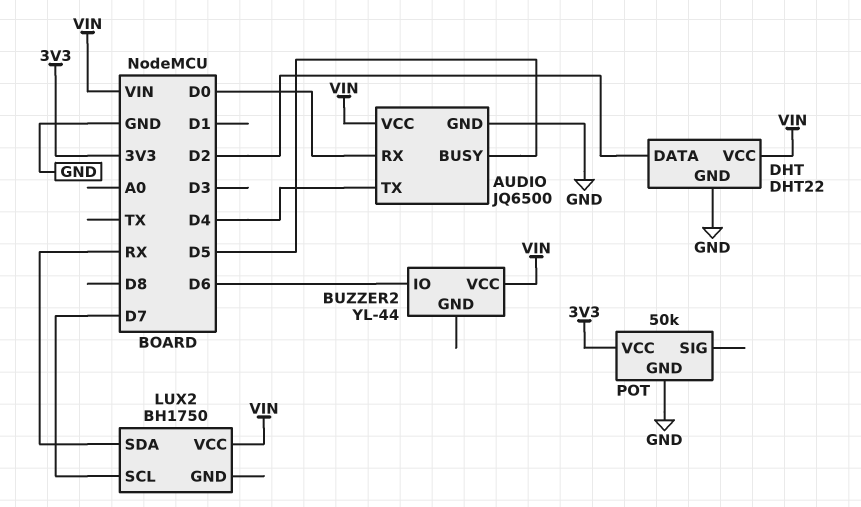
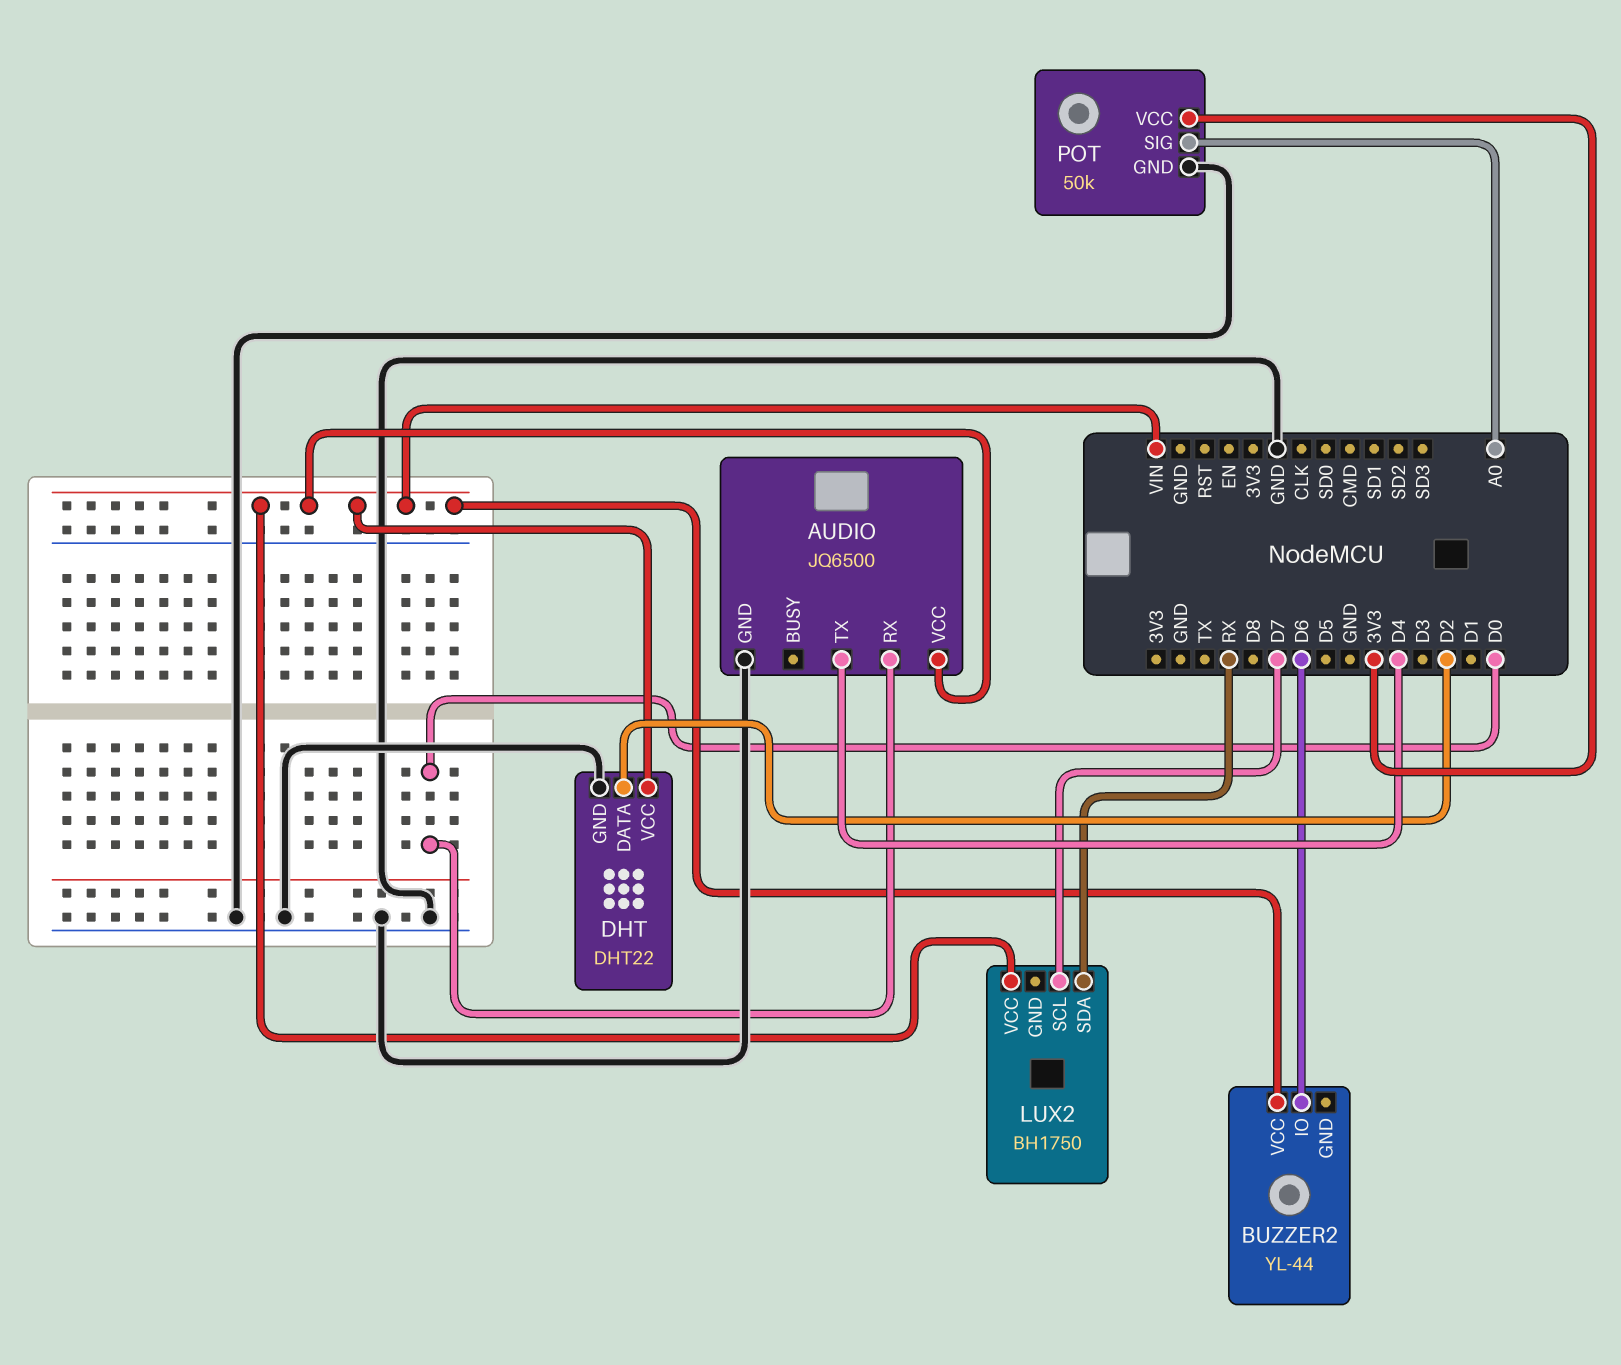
AUDIO pin BUSY: D5 -> none
POT pin SIG: none -> A0

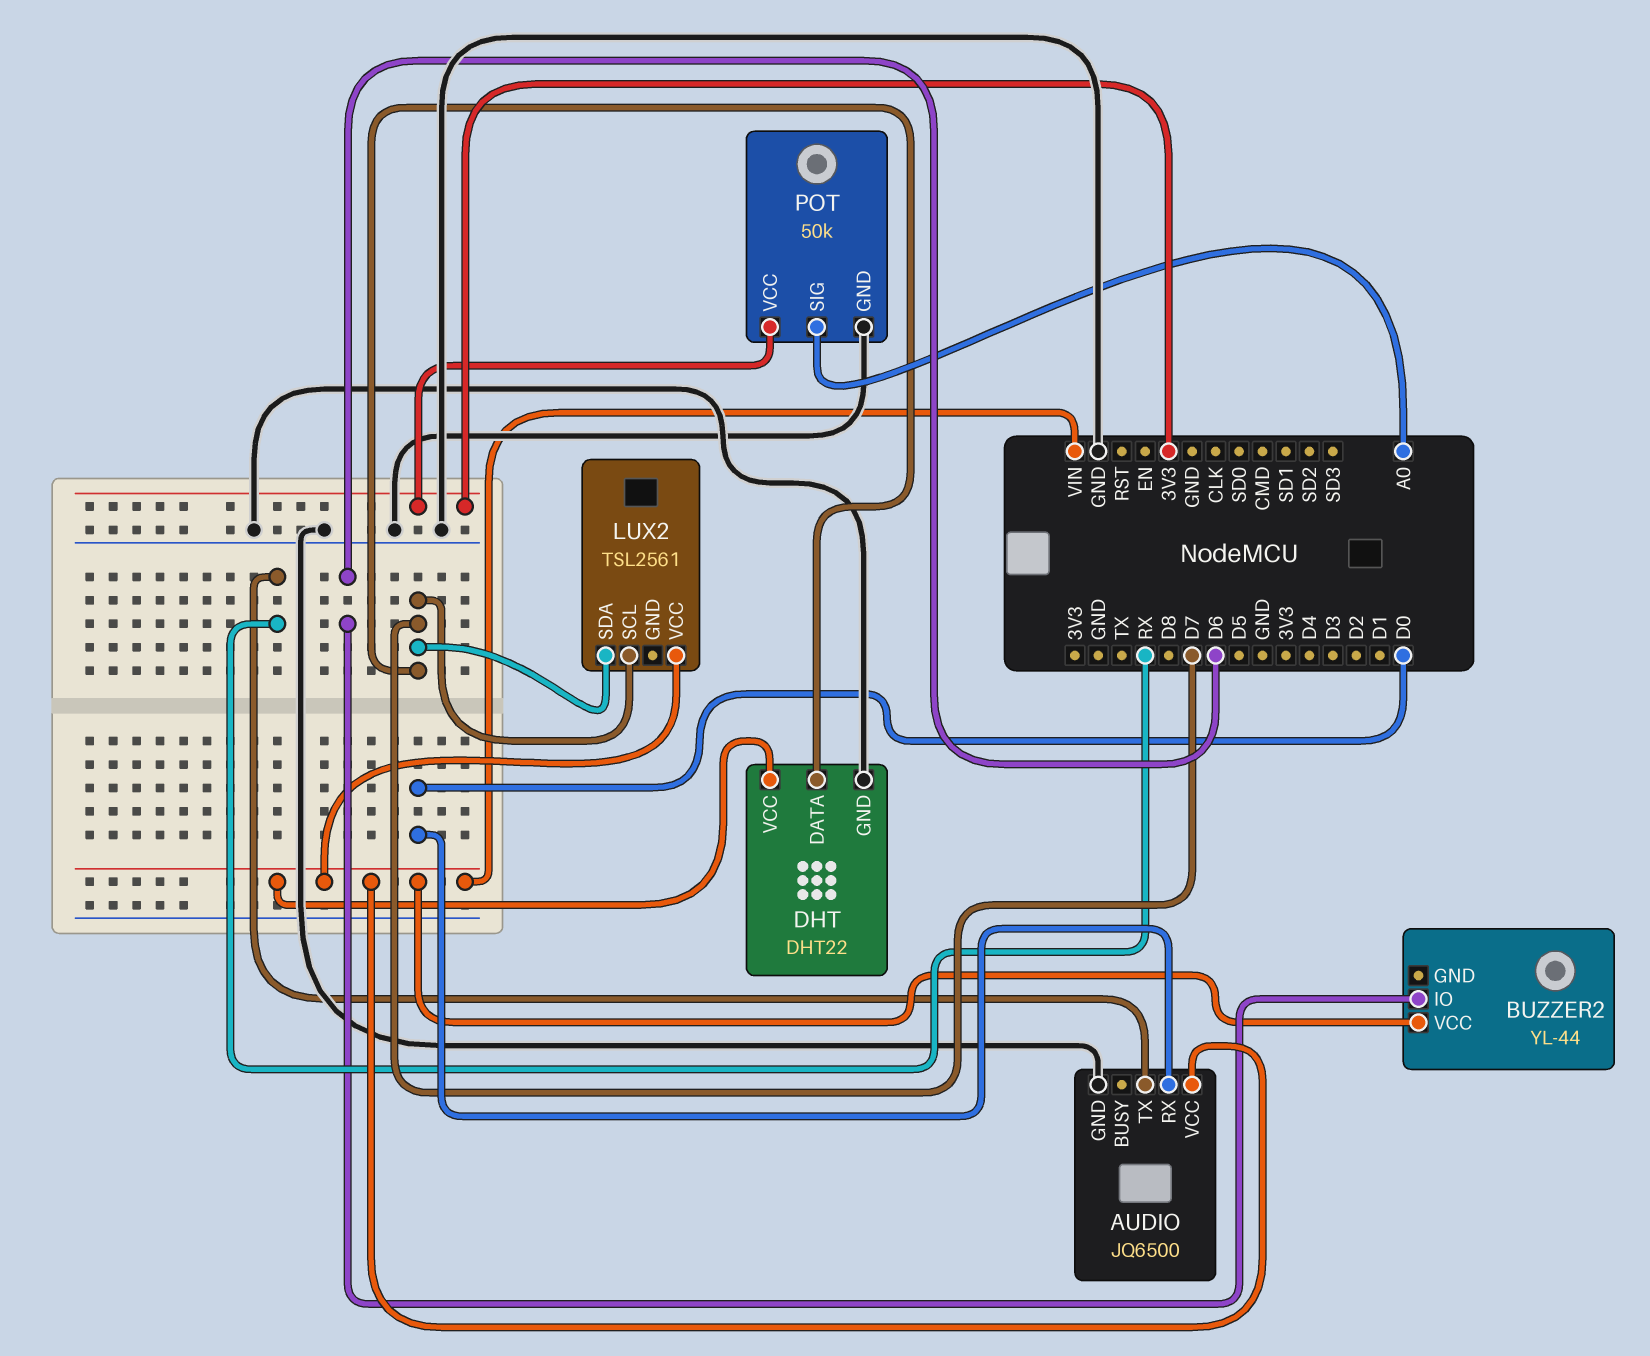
AUDIO pin TX: D4 -> RX
DHT pin DATA: D2 -> D7
LUX2: BH1750 -> TSL2561
LUX2 pin SDA: RX -> D7

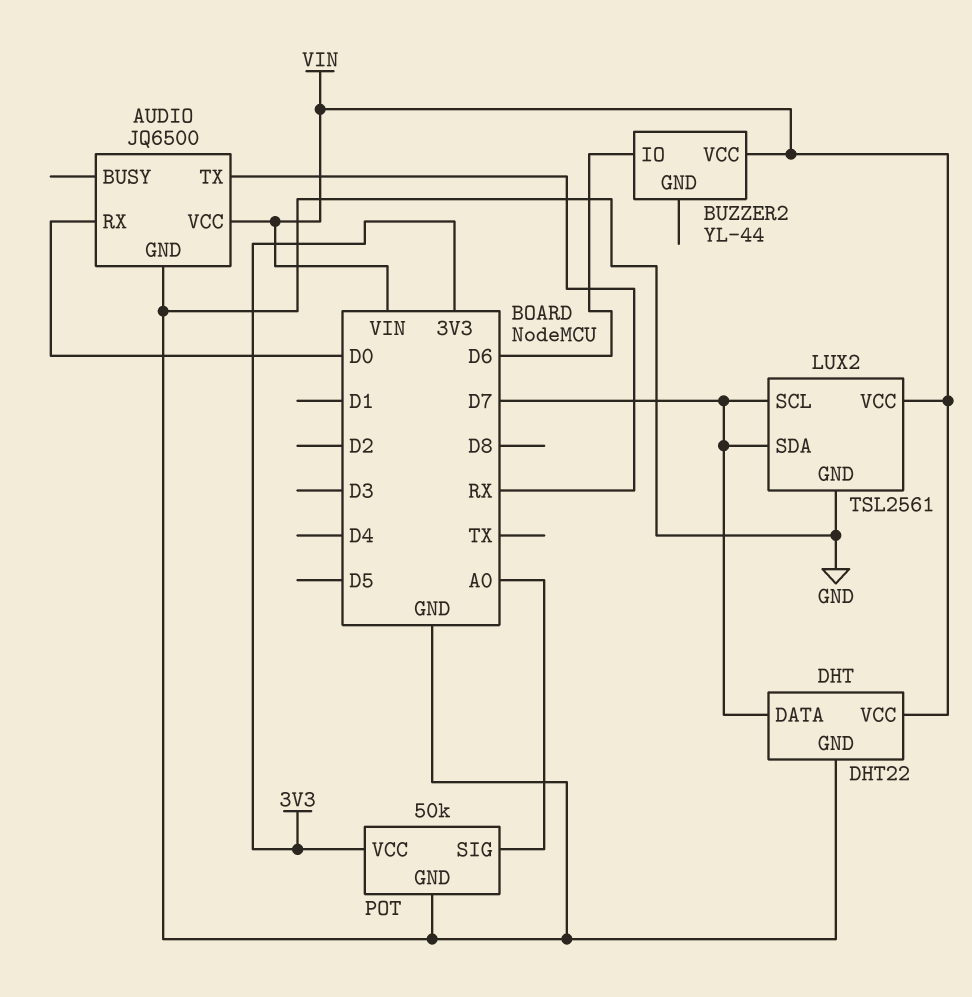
LUX2 pin GND: none -> GND

